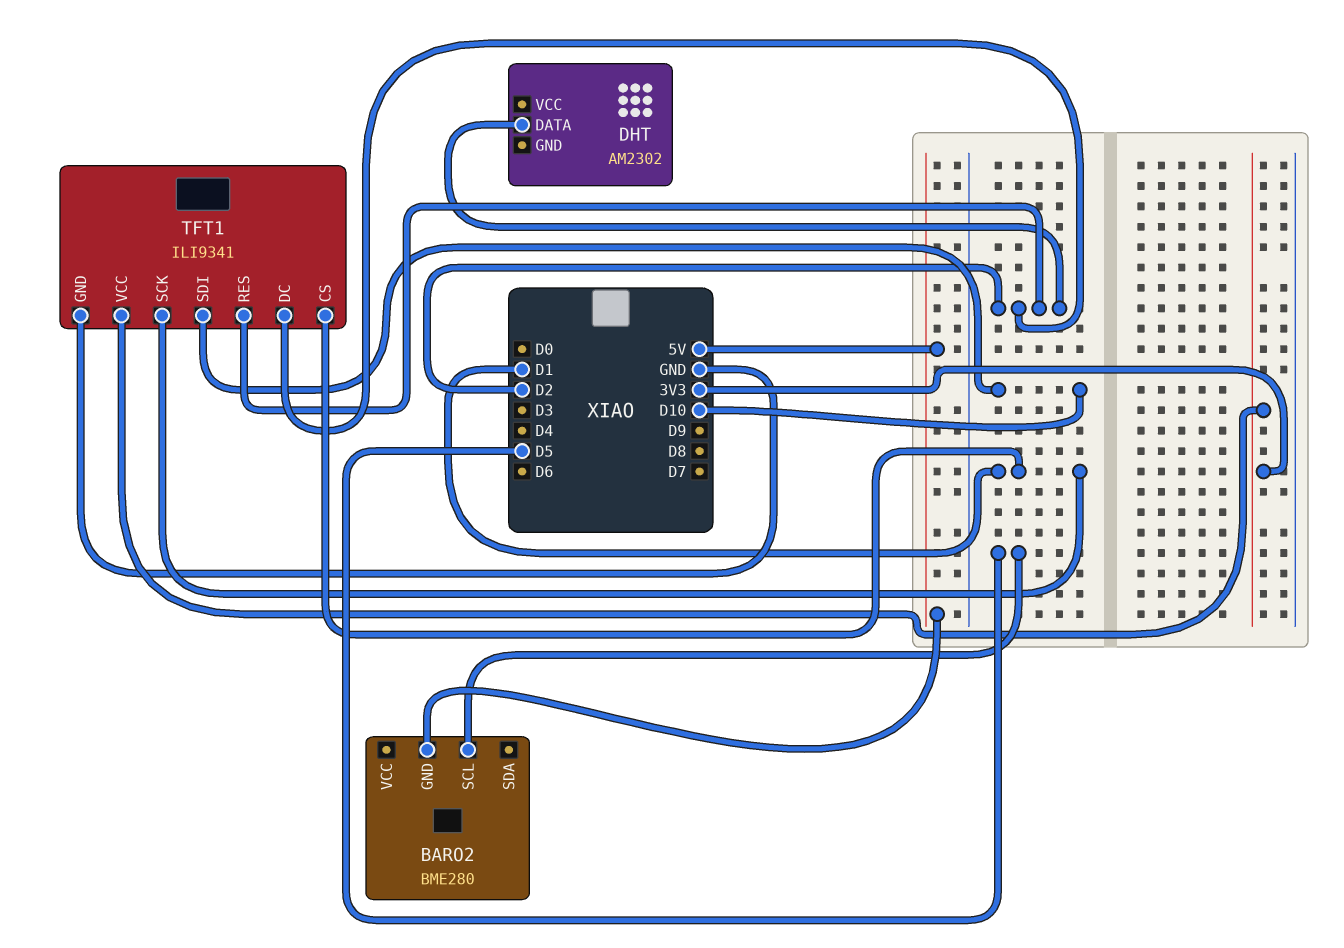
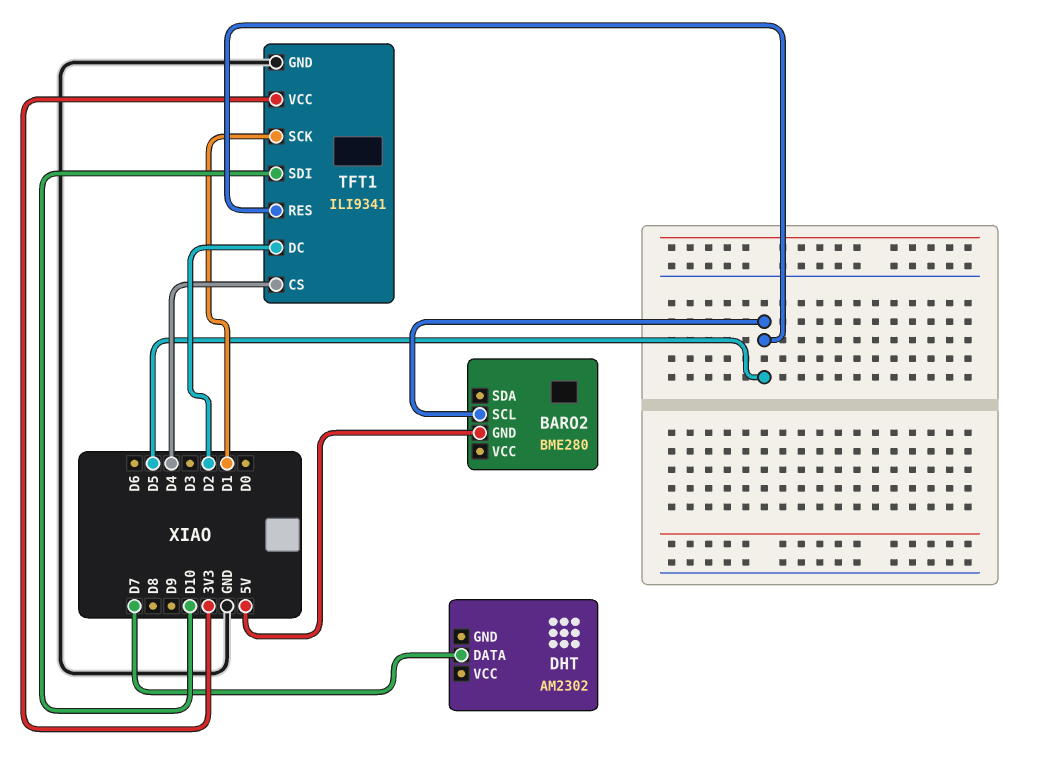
DHT pin DATA: D2 -> D7
TFT1 pin CS: D1 -> D4
TFT1 pin RES: D2 -> D5

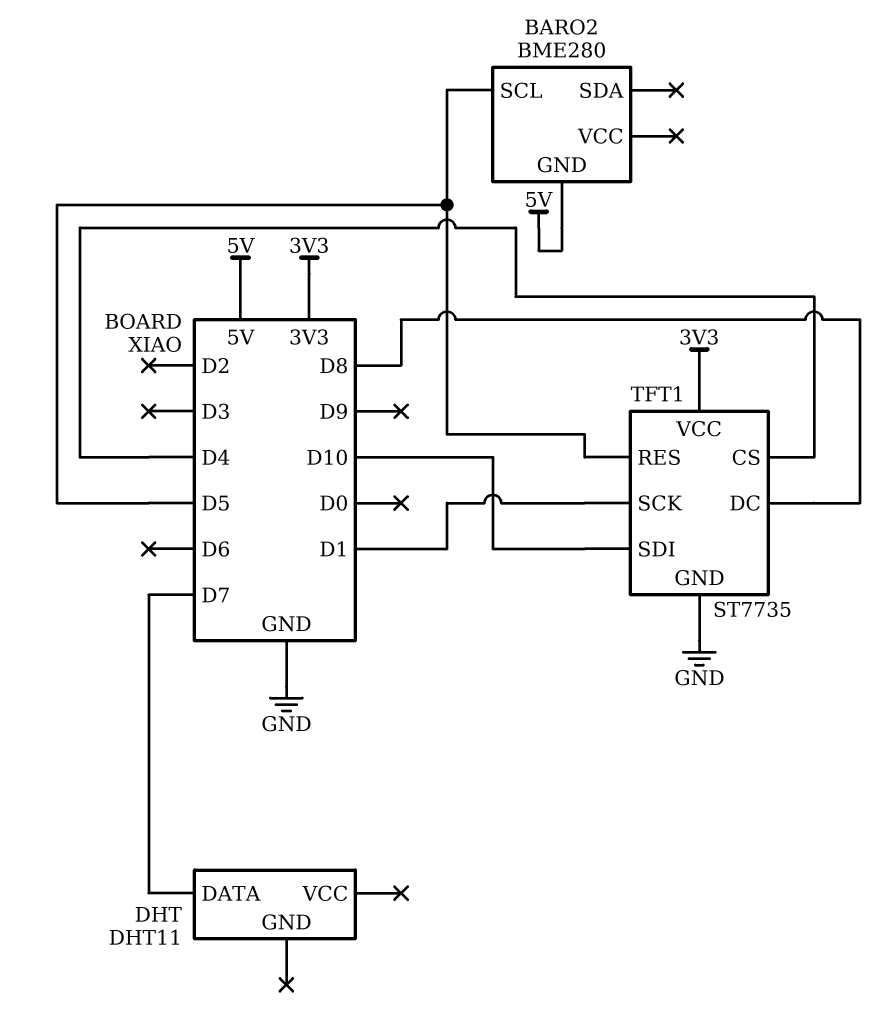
DHT: AM2302 -> DHT11
TFT1: ILI9341 -> ST7735
TFT1 pin DC: D2 -> D8

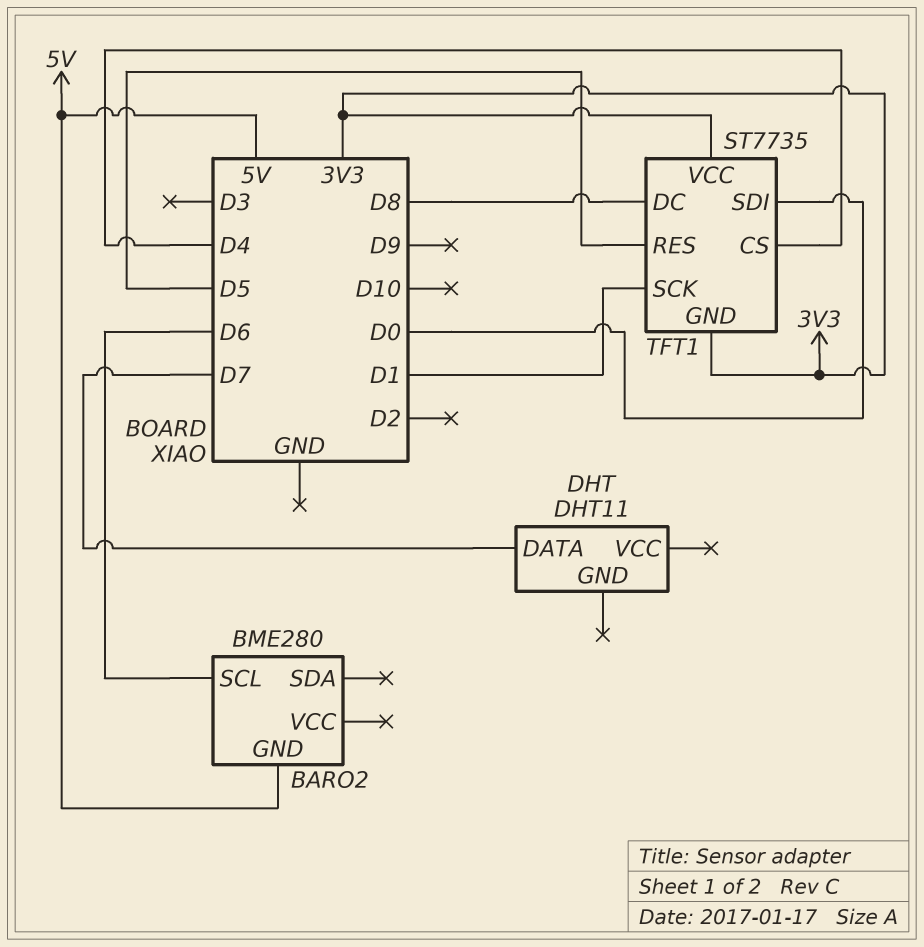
BARO2 pin SCL: D5 -> D6
TFT1 pin GND: GND -> 3V3
TFT1 pin SDI: D10 -> D0

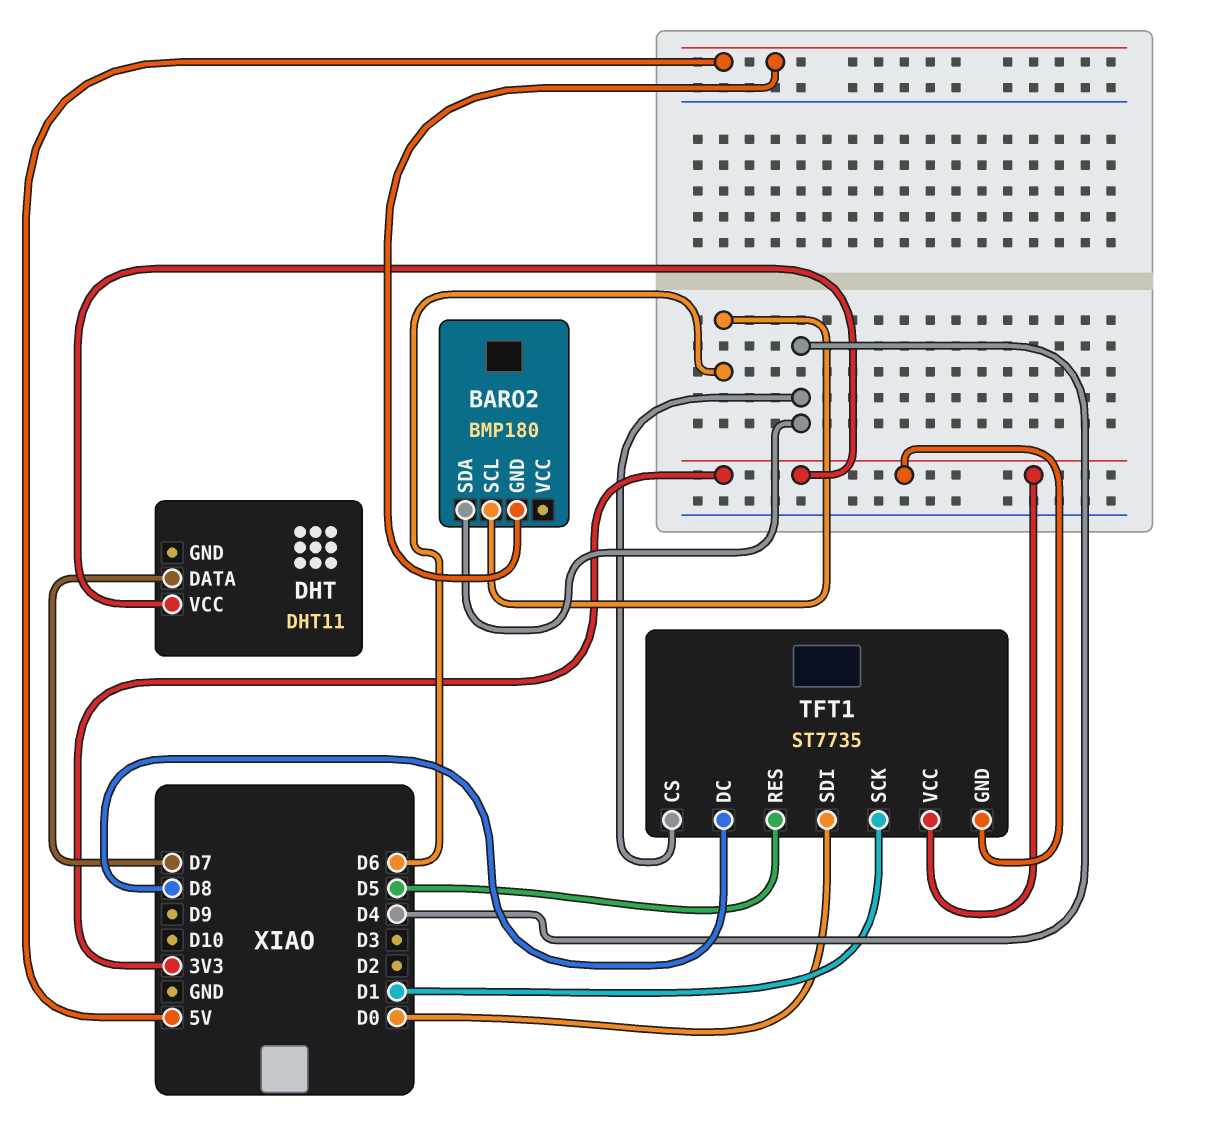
BARO2: BME280 -> BMP180
BARO2 pin SDA: none -> D4
DHT pin VCC: none -> 3V3

